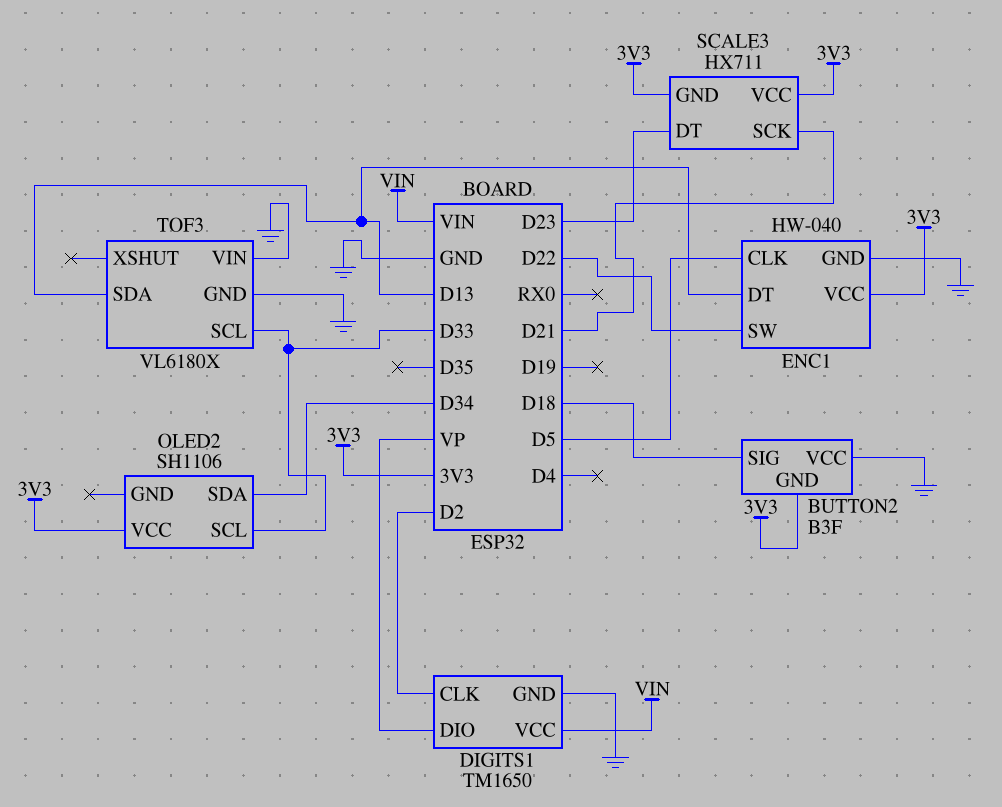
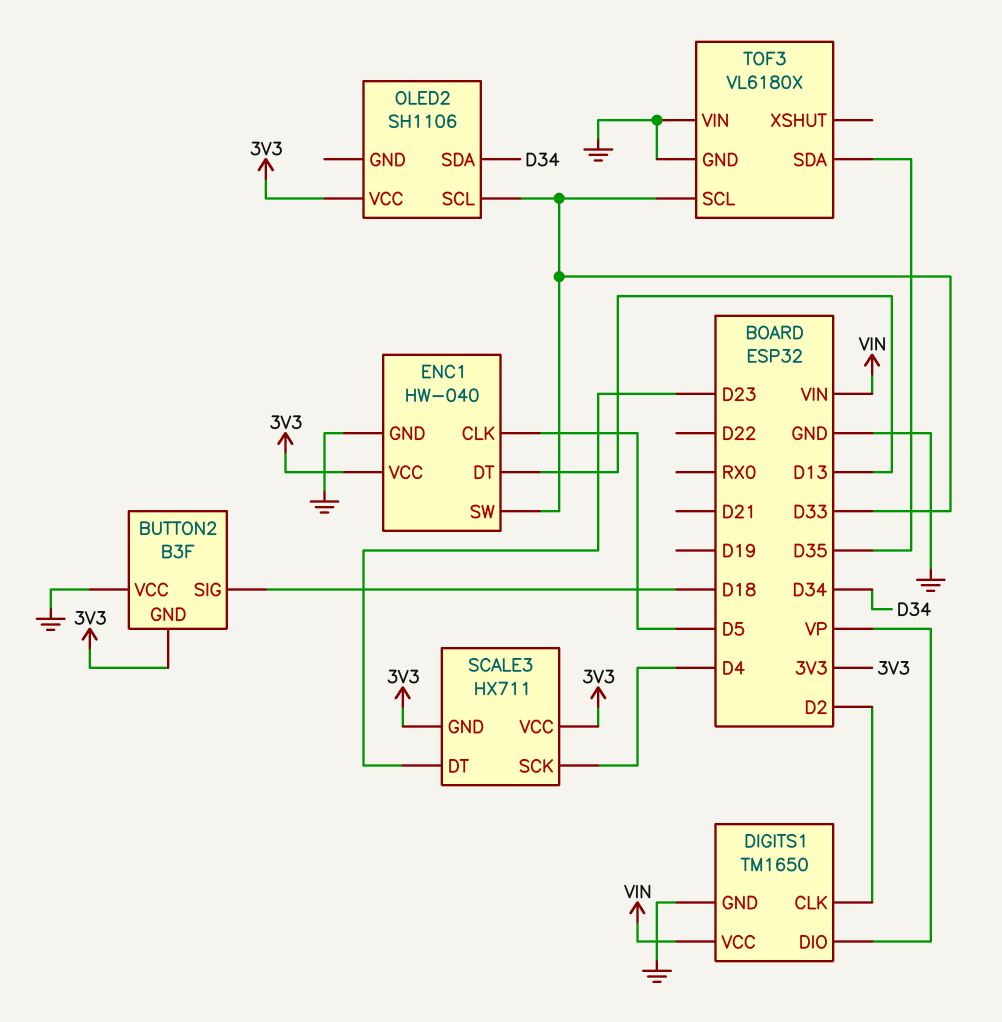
ENC1 pin SW: D22 -> D33
SCALE3 pin SCK: D21 -> D4
TOF3 pin SDA: D13 -> D35

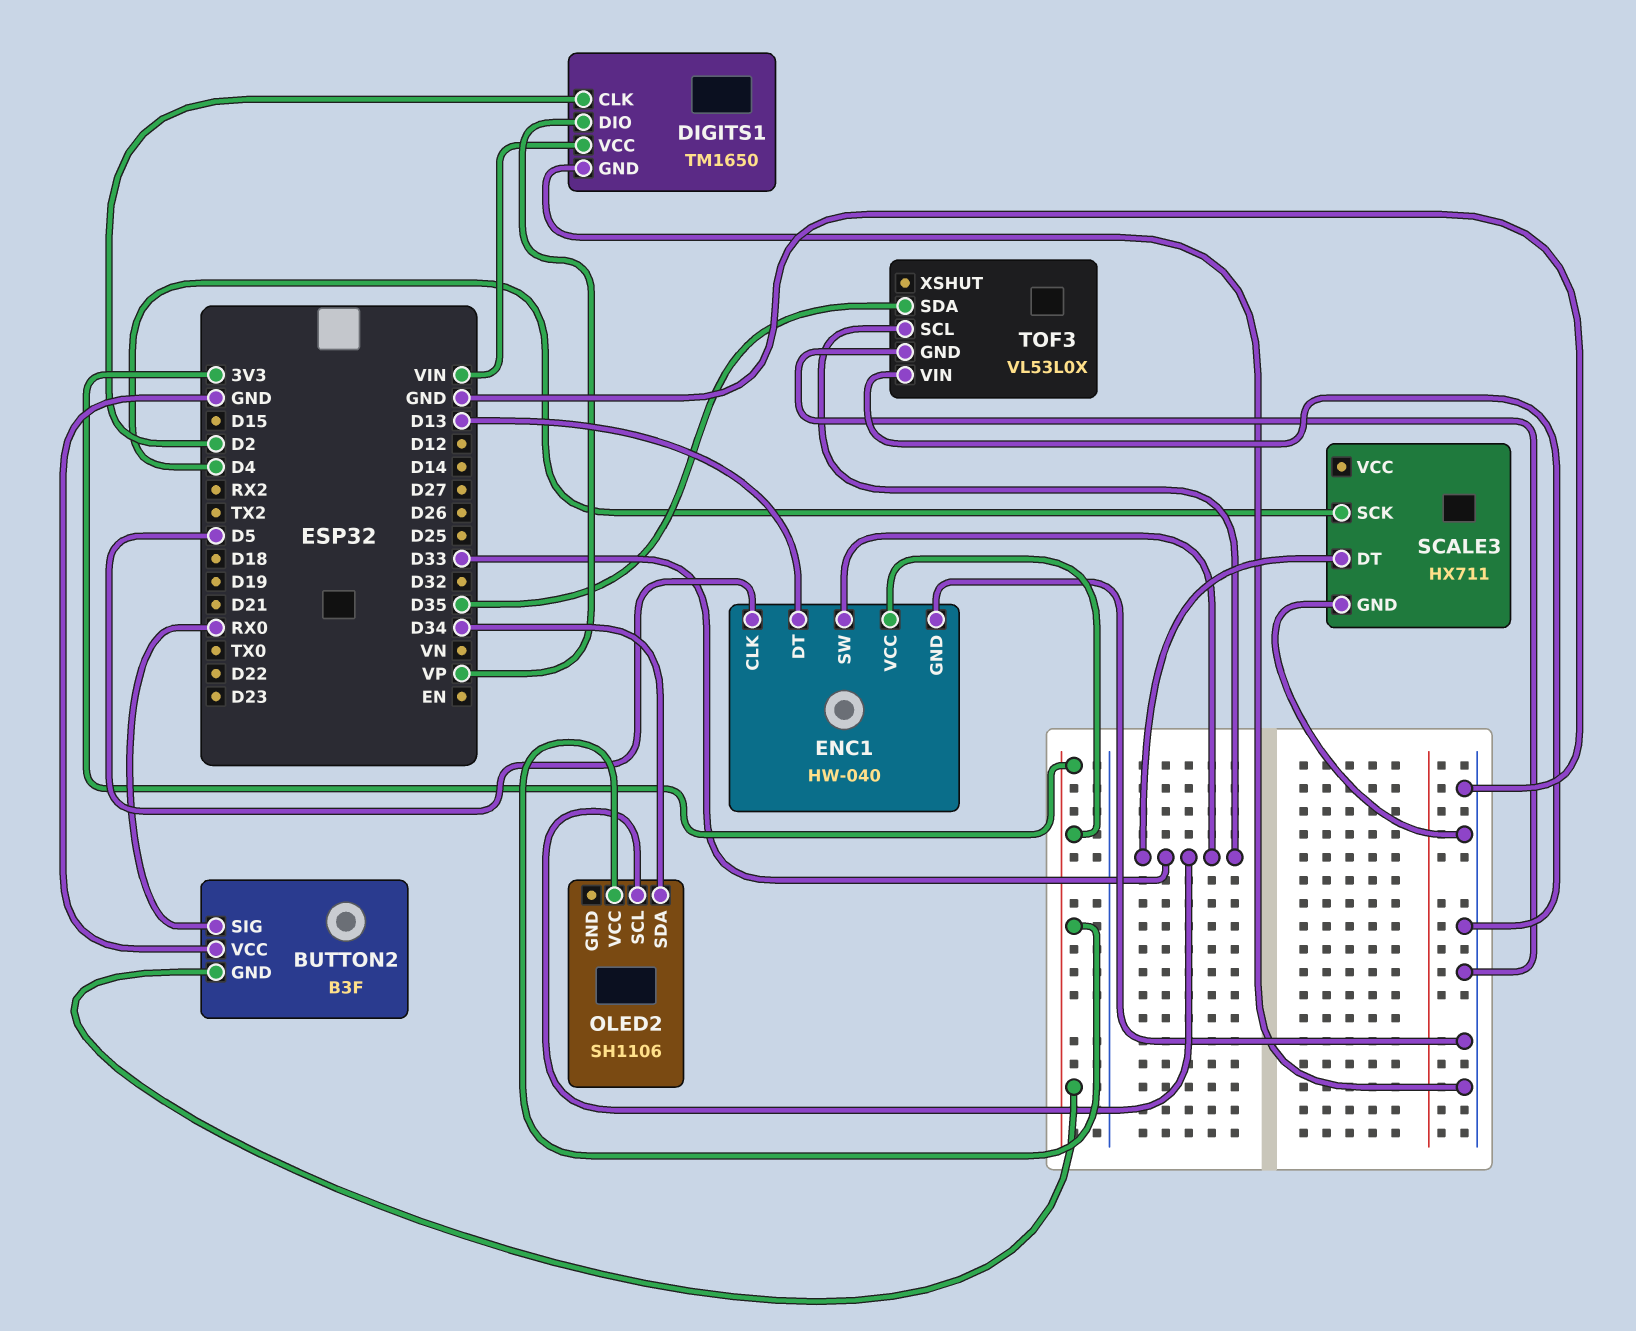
BUTTON2 pin SIG: D18 -> RX0
SCALE3 pin DT: D23 -> D33
SCALE3 pin GND: 3V3 -> GND
SCALE3 pin VCC: 3V3 -> none
TOF3: VL6180X -> VL53L0X

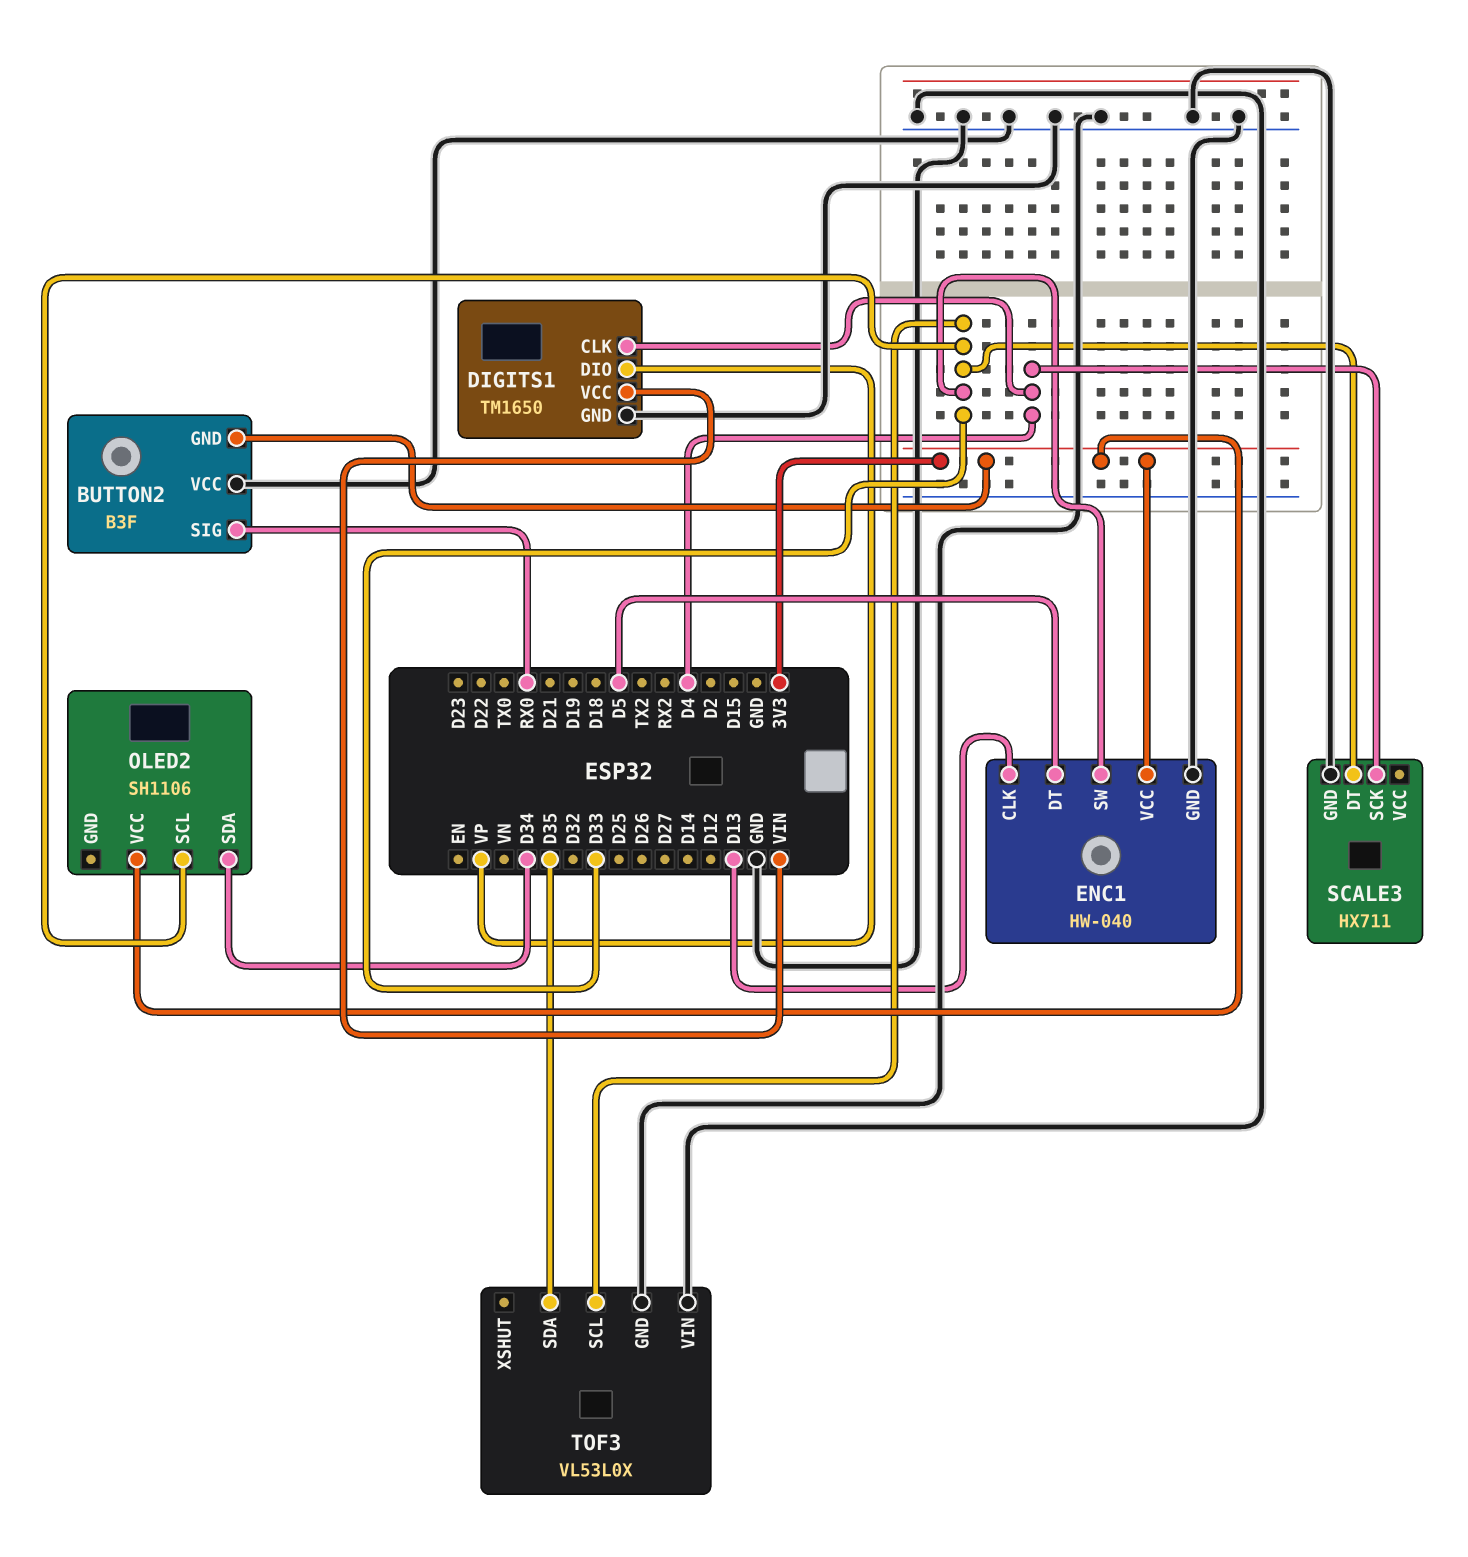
DIGITS1 pin CLK: D2 -> D4
ENC1 pin CLK: D5 -> D13
ENC1 pin DT: D13 -> D5

